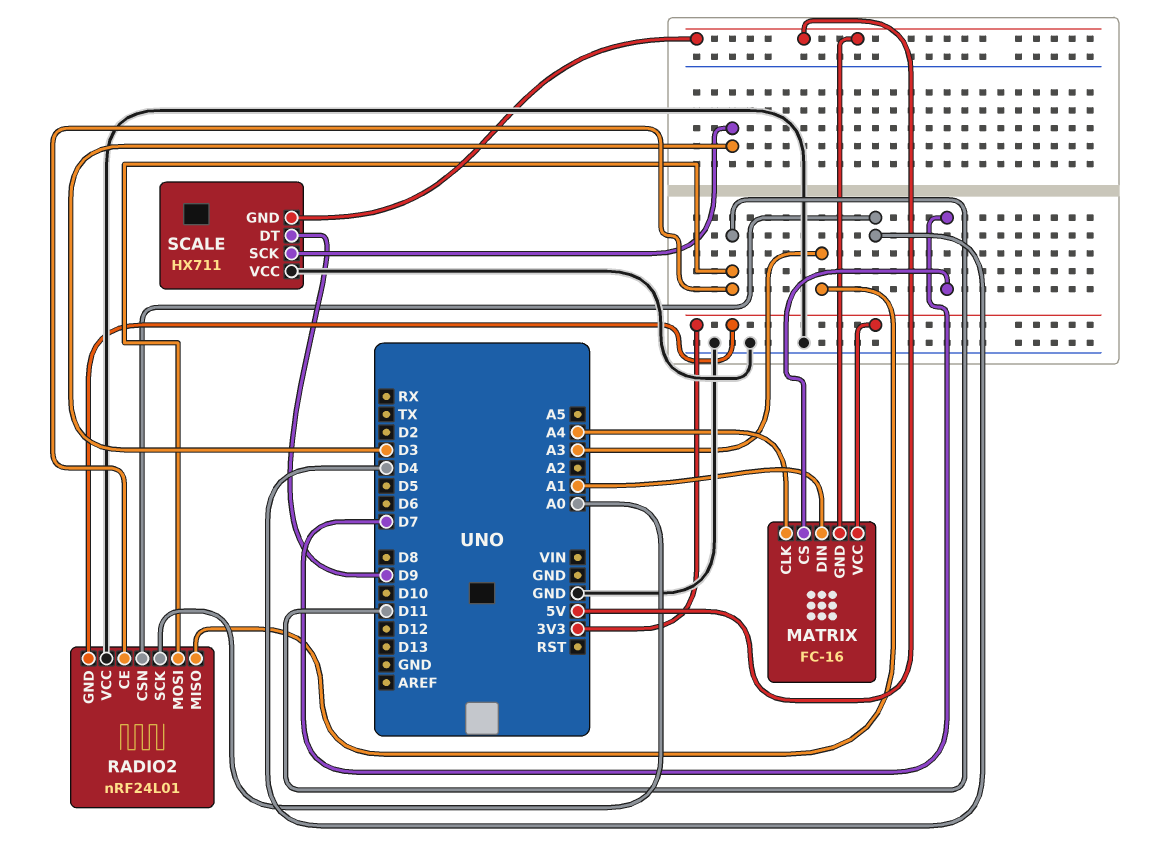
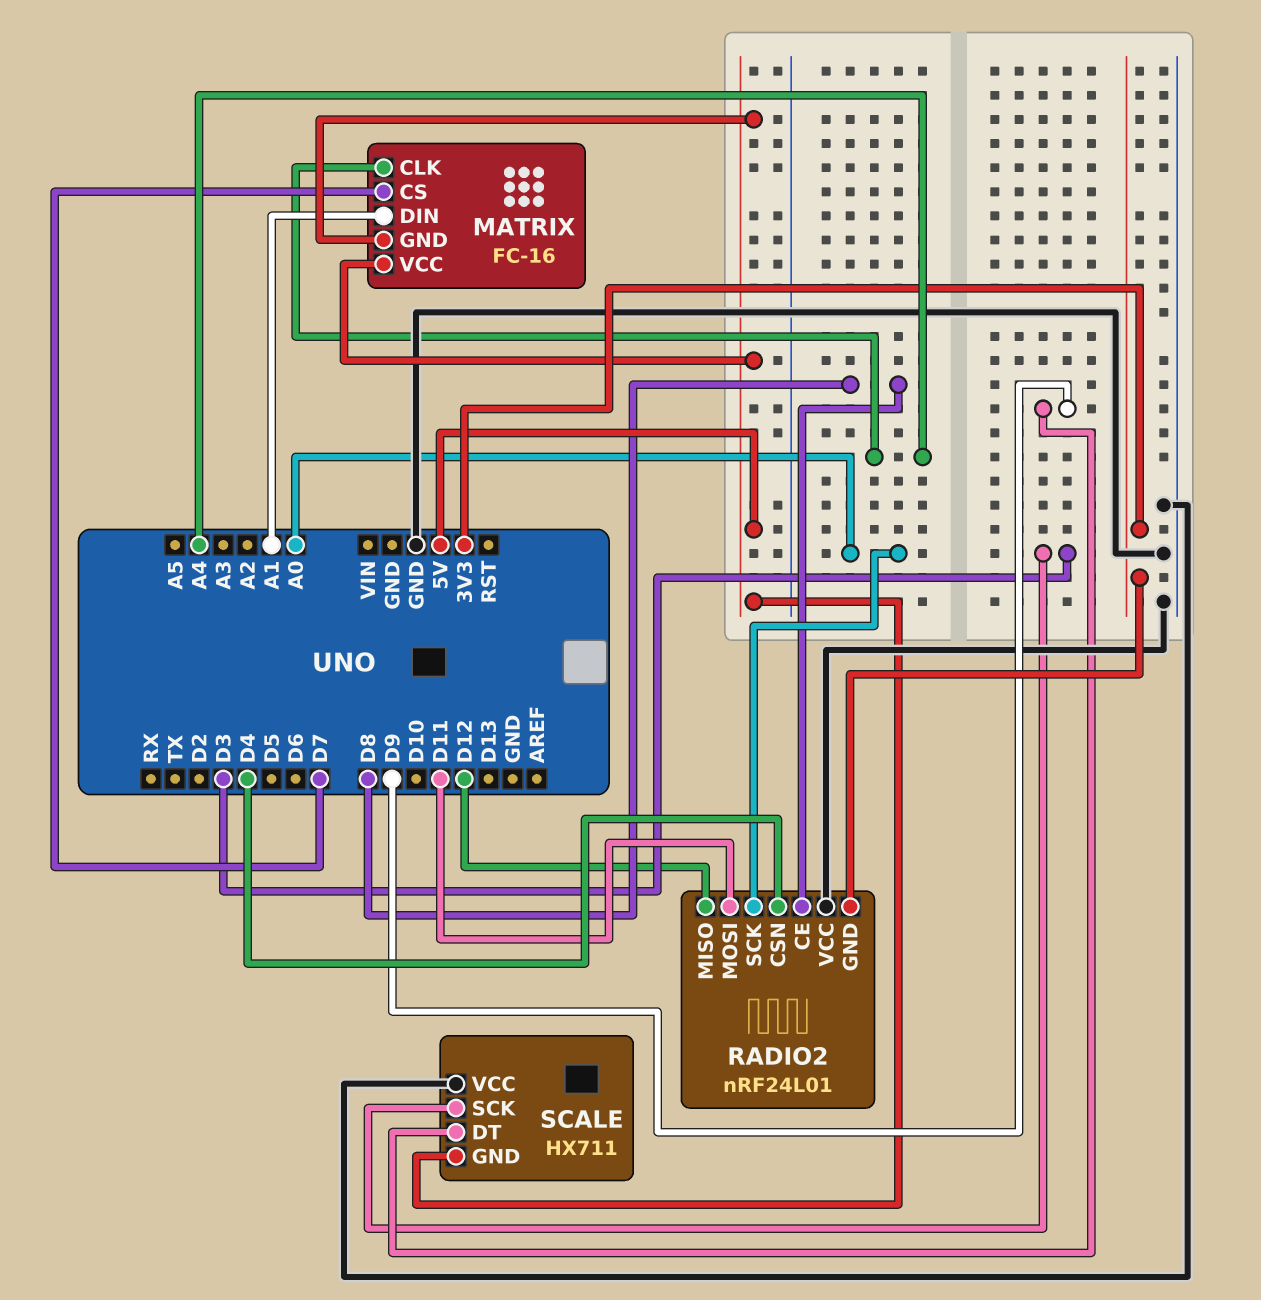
MATRIX pin VCC: 3V3 -> 5V
RADIO2 pin CE: D11 -> D8
RADIO2 pin MISO: A3 -> D12

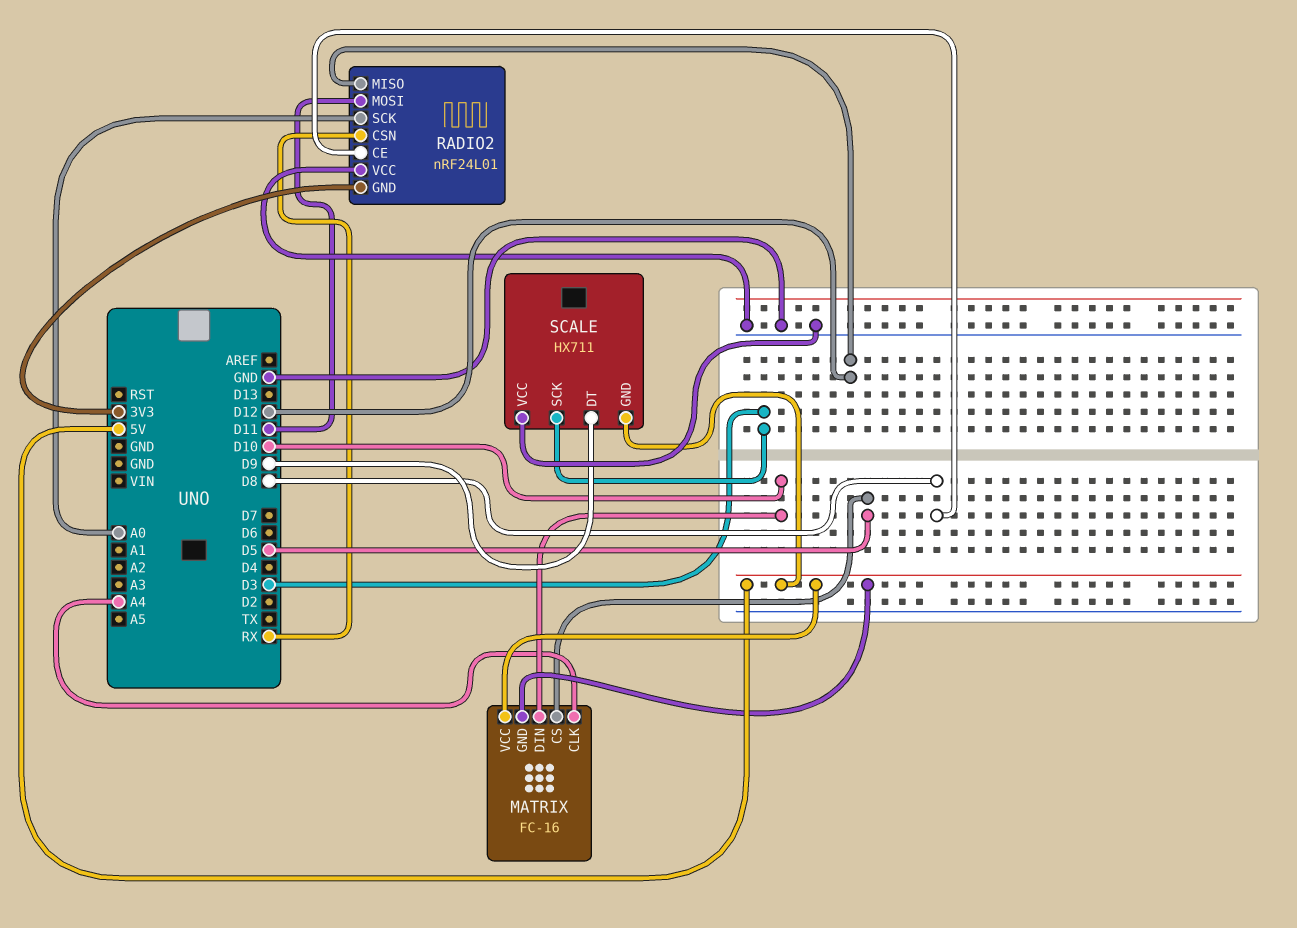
MATRIX pin CS: D7 -> D5
MATRIX pin DIN: A1 -> D10
RADIO2 pin CSN: D4 -> RX

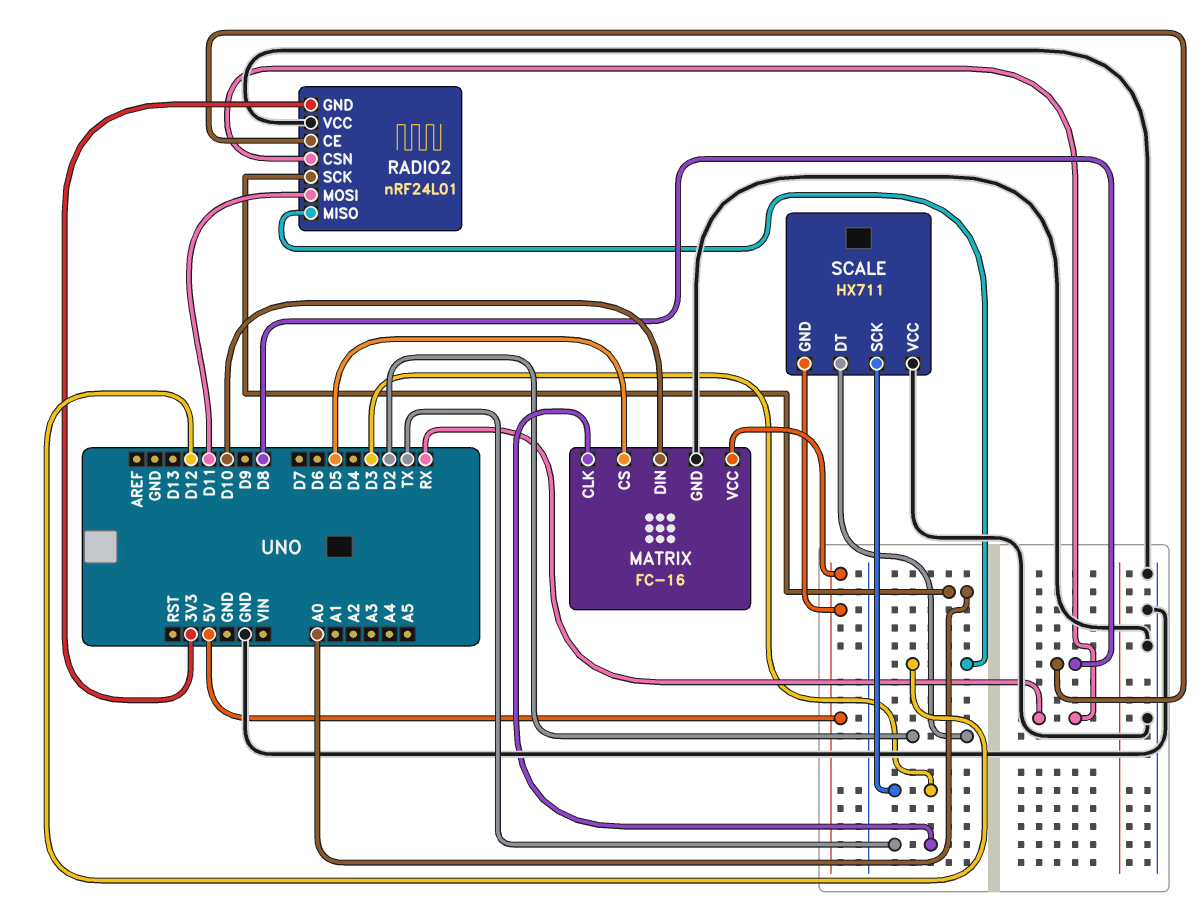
MATRIX pin CLK: A4 -> TX
MATRIX pin GND: 5V -> GND
SCALE pin DT: D9 -> D2

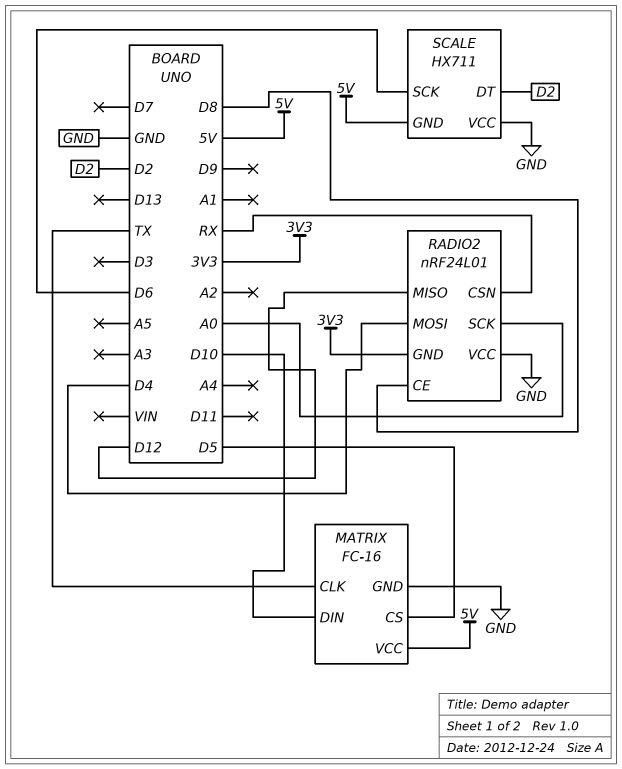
RADIO2 pin MOSI: D11 -> D4
SCALE pin SCK: D3 -> D6

